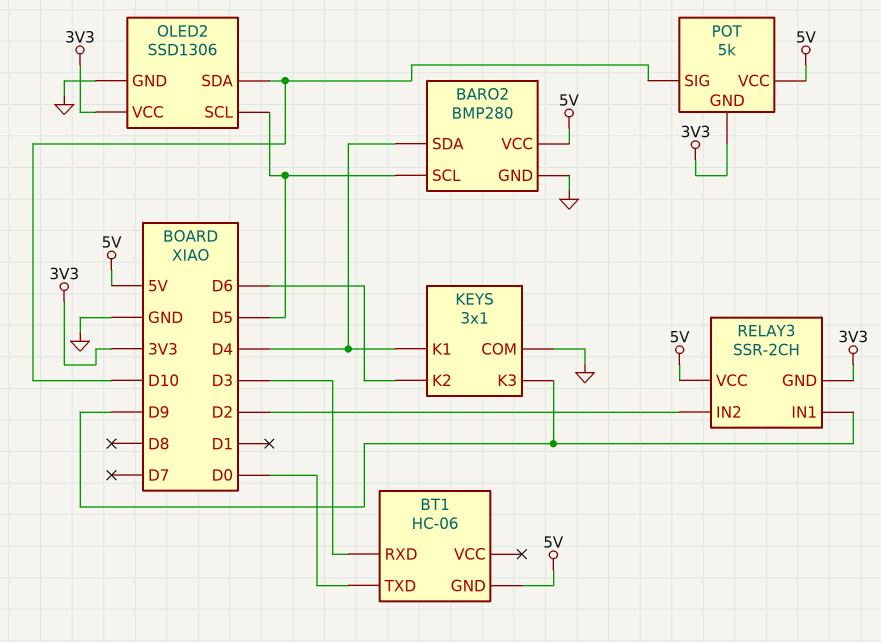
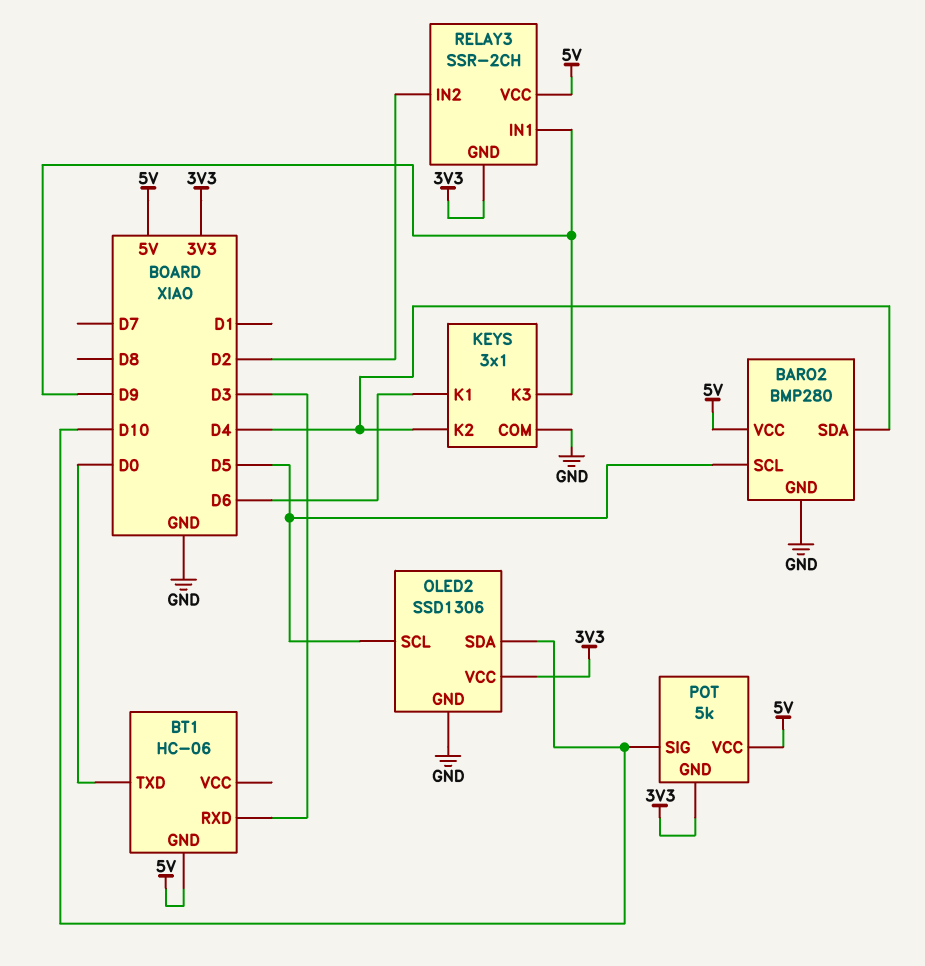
KEYS pin K1: D4 -> D6
KEYS pin K2: D6 -> D4

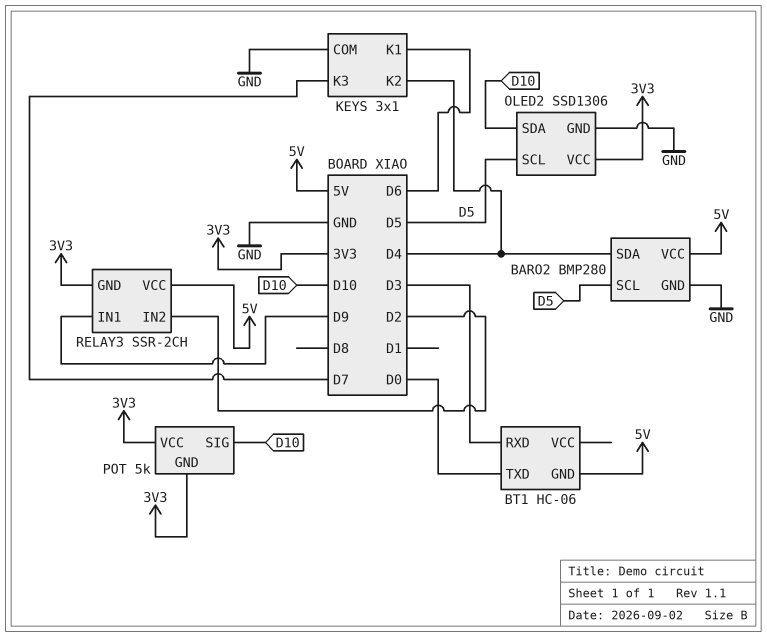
KEYS pin K3: D9 -> D7
POT pin VCC: 5V -> 3V3

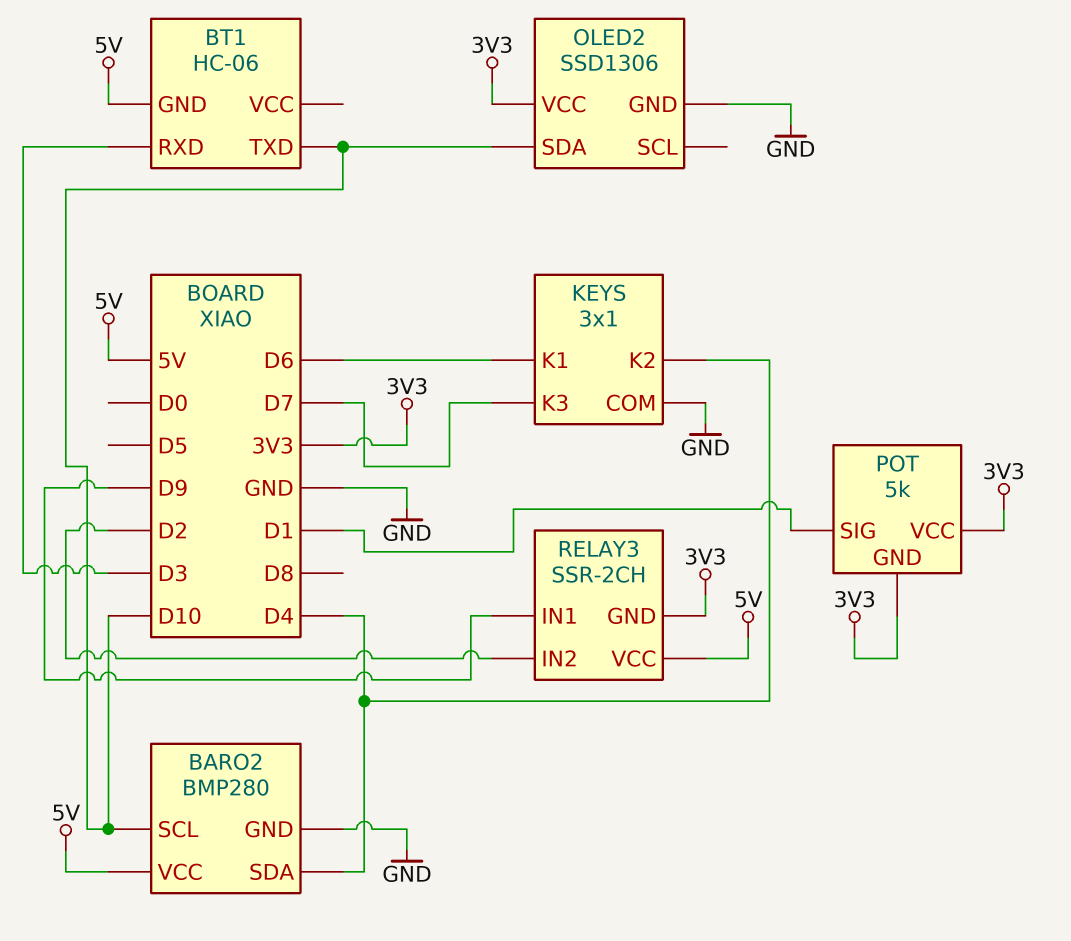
BARO2 pin SCL: D5 -> D10
BT1 pin TXD: D0 -> D10
OLED2 pin SCL: D5 -> none
POT pin SIG: D10 -> D1

